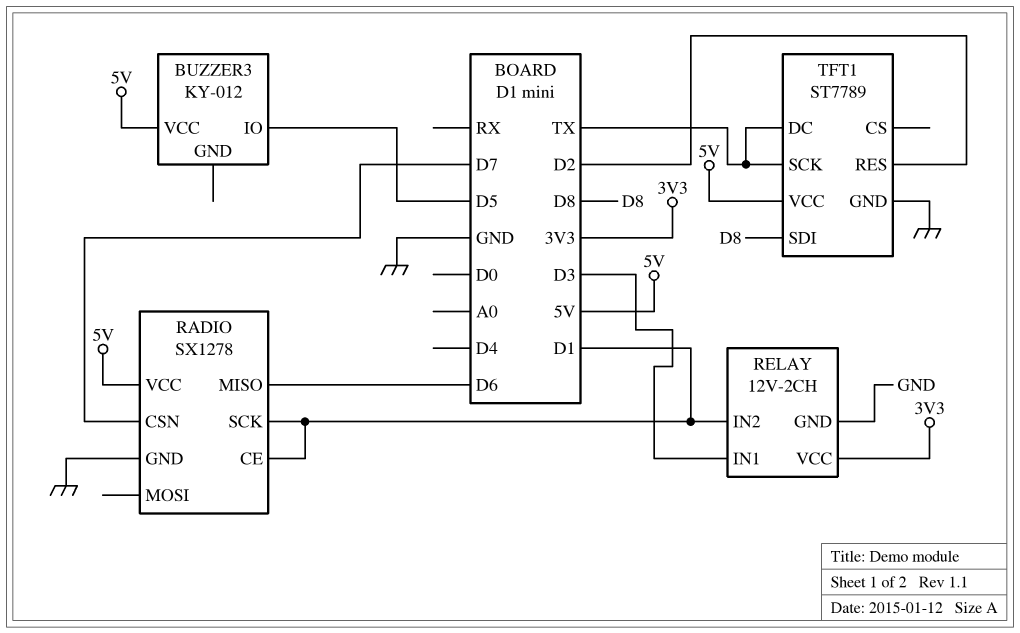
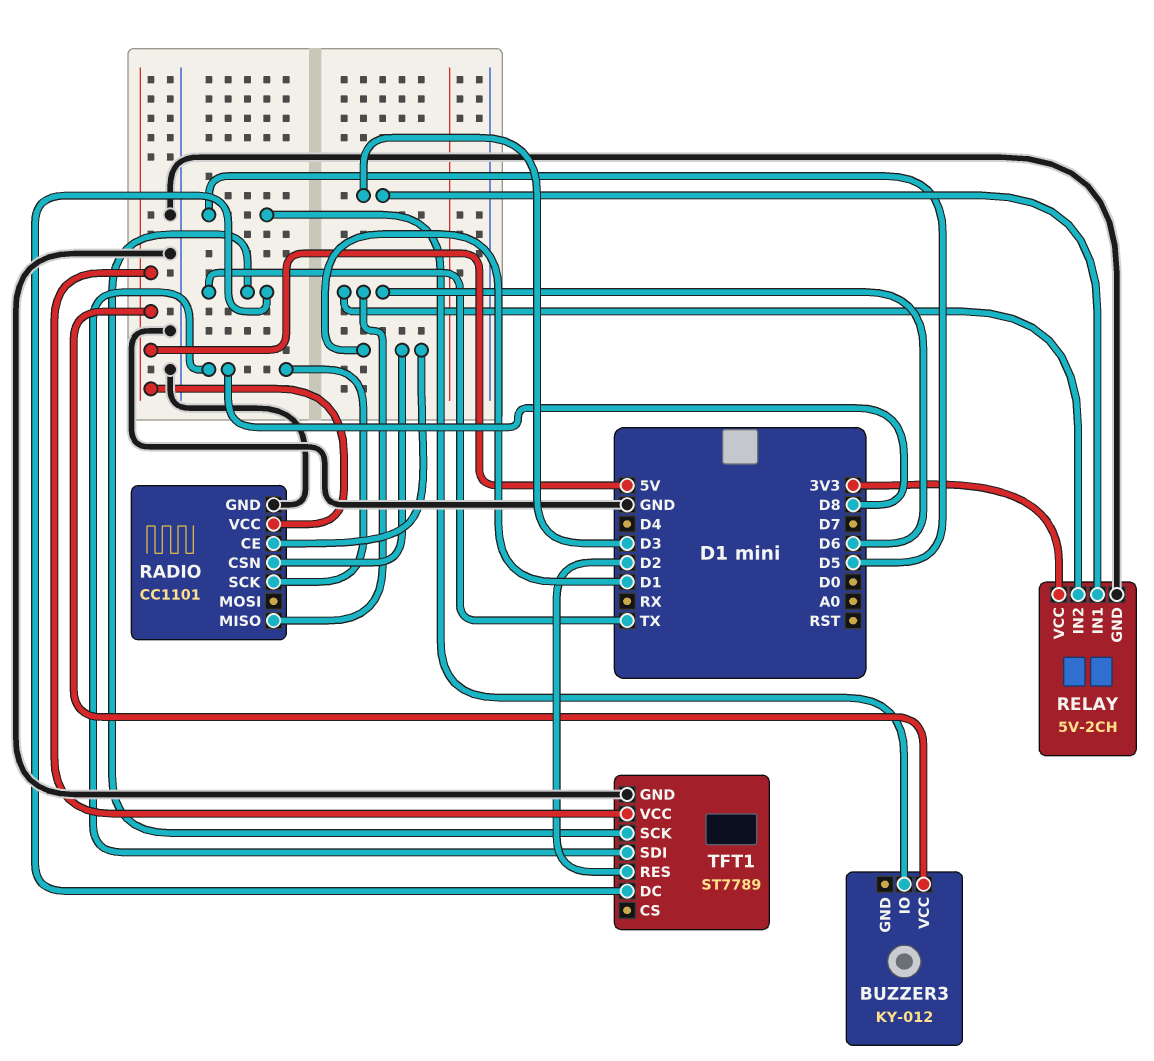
RADIO: SX1278 -> CC1101
RADIO pin CSN: D7 -> D1
RADIO pin SCK: D1 -> D8
RELAY: 12V-2CH -> 5V-2CH
RELAY pin IN2: D1 -> D6

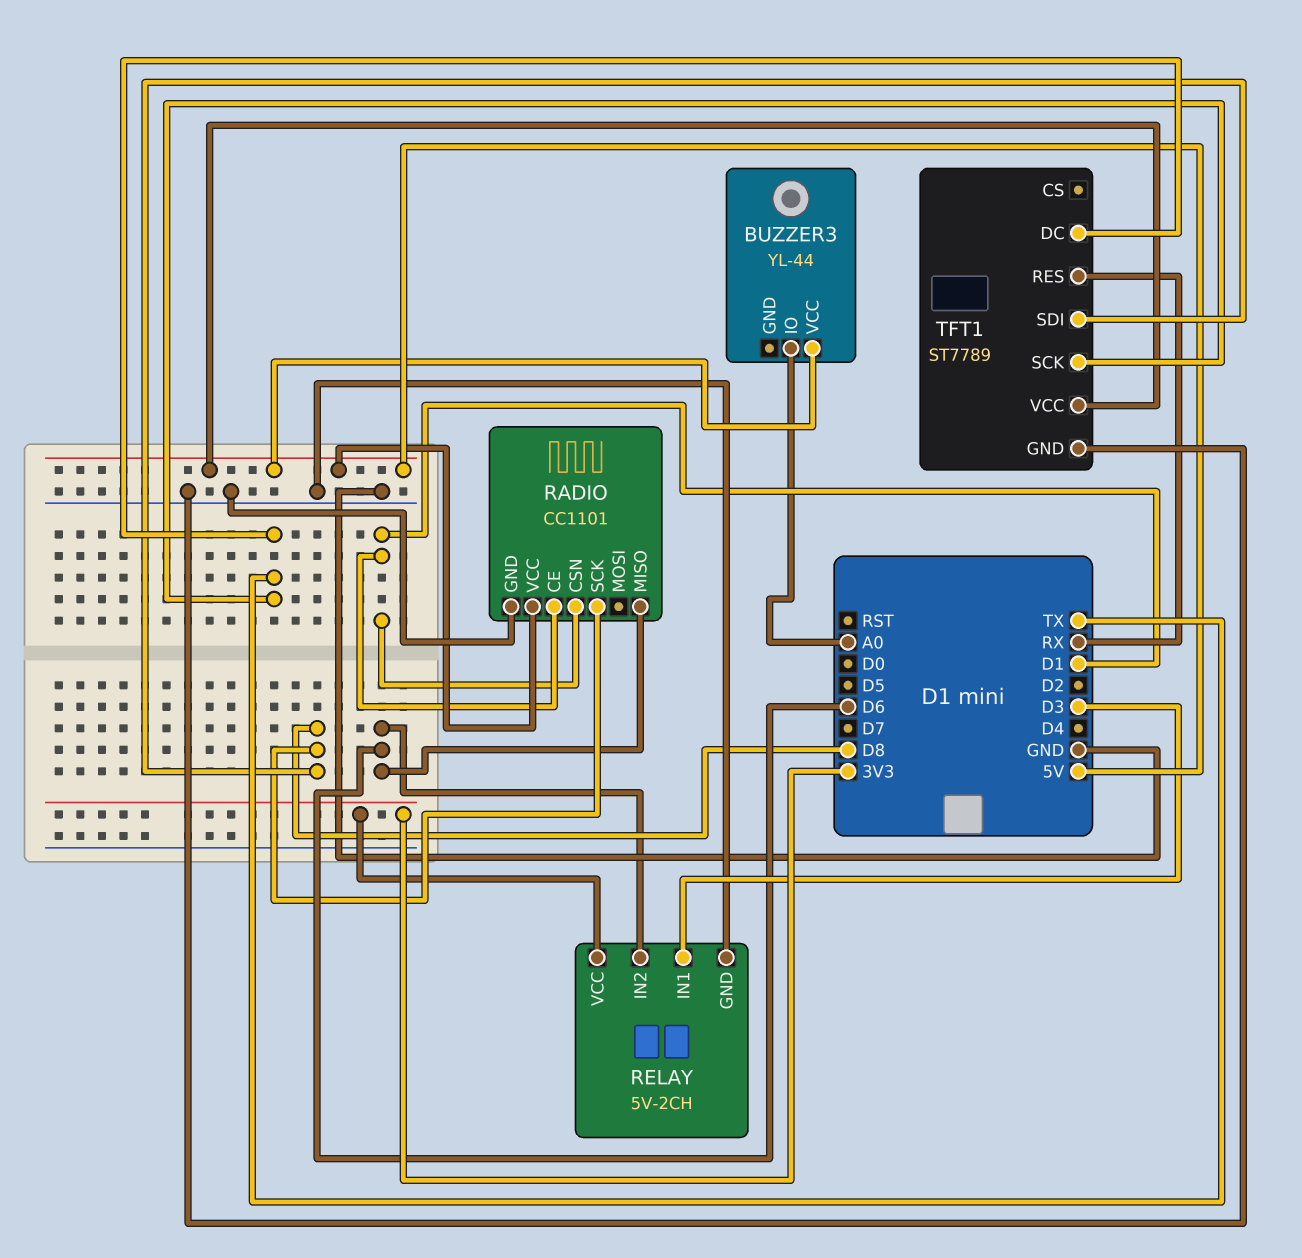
BUZZER3: KY-012 -> YL-44
BUZZER3 pin IO: D5 -> A0
TFT1 pin RES: D2 -> RX

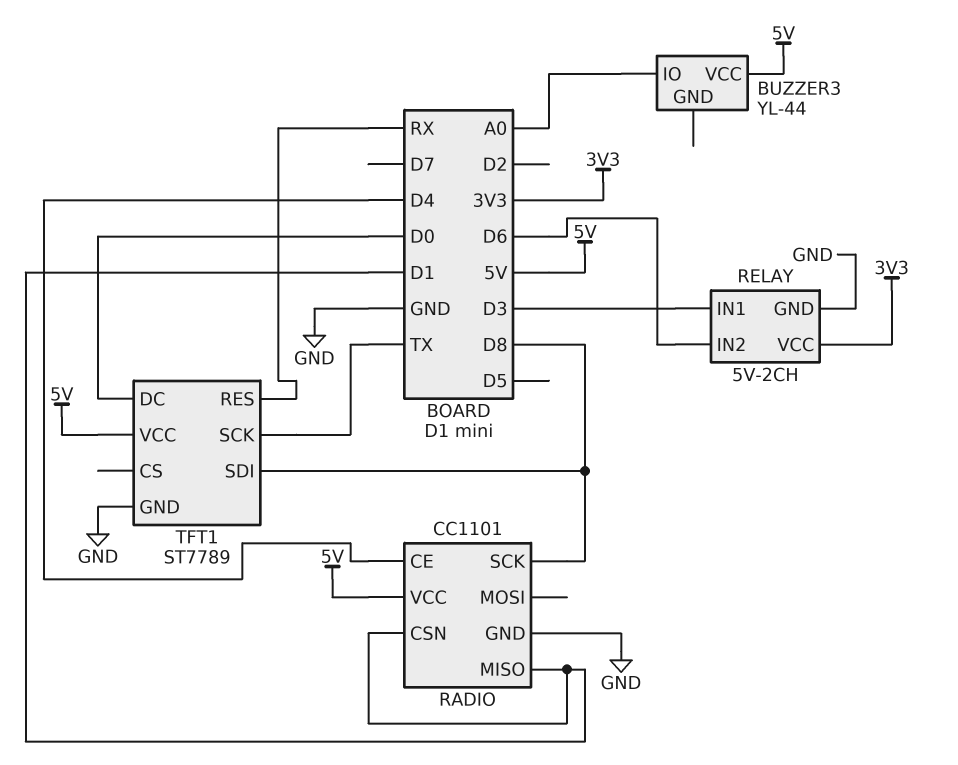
RADIO pin CE: D1 -> D4
RADIO pin MISO: D6 -> D1
TFT1 pin DC: TX -> D0

